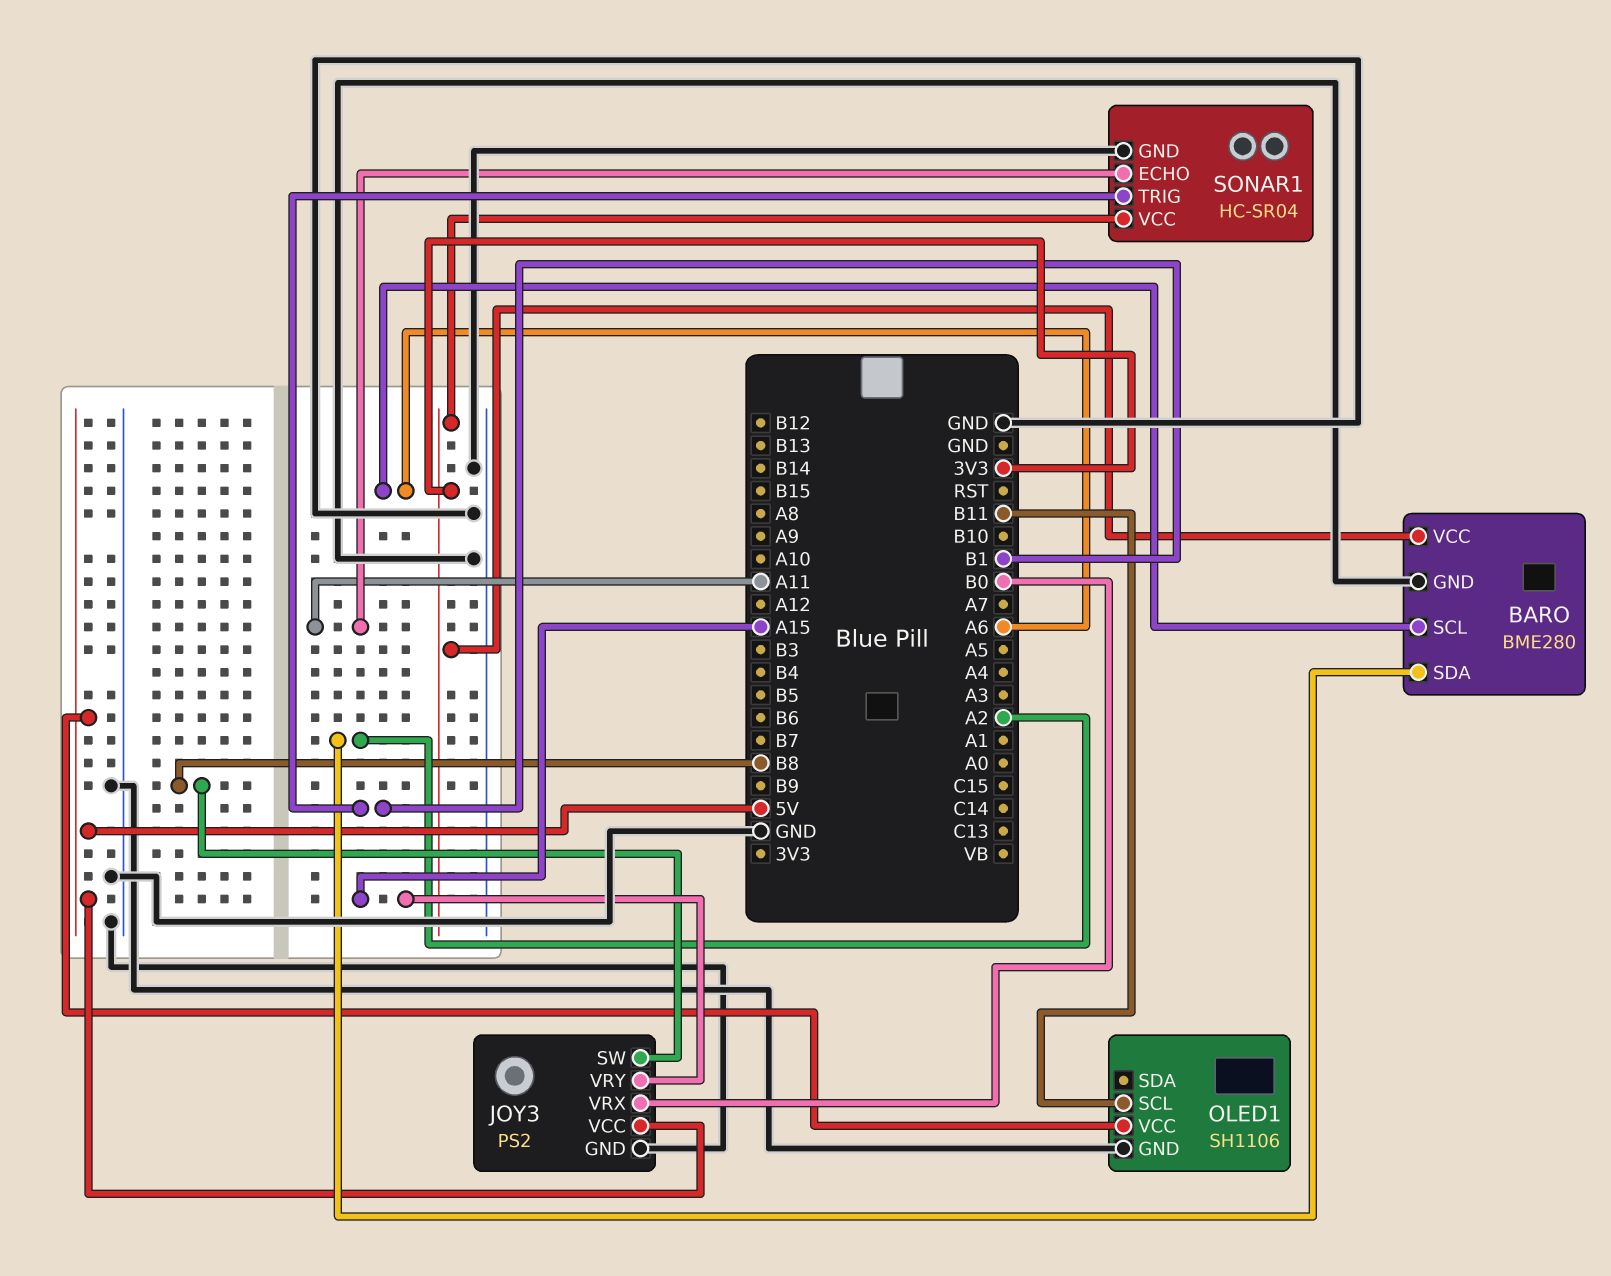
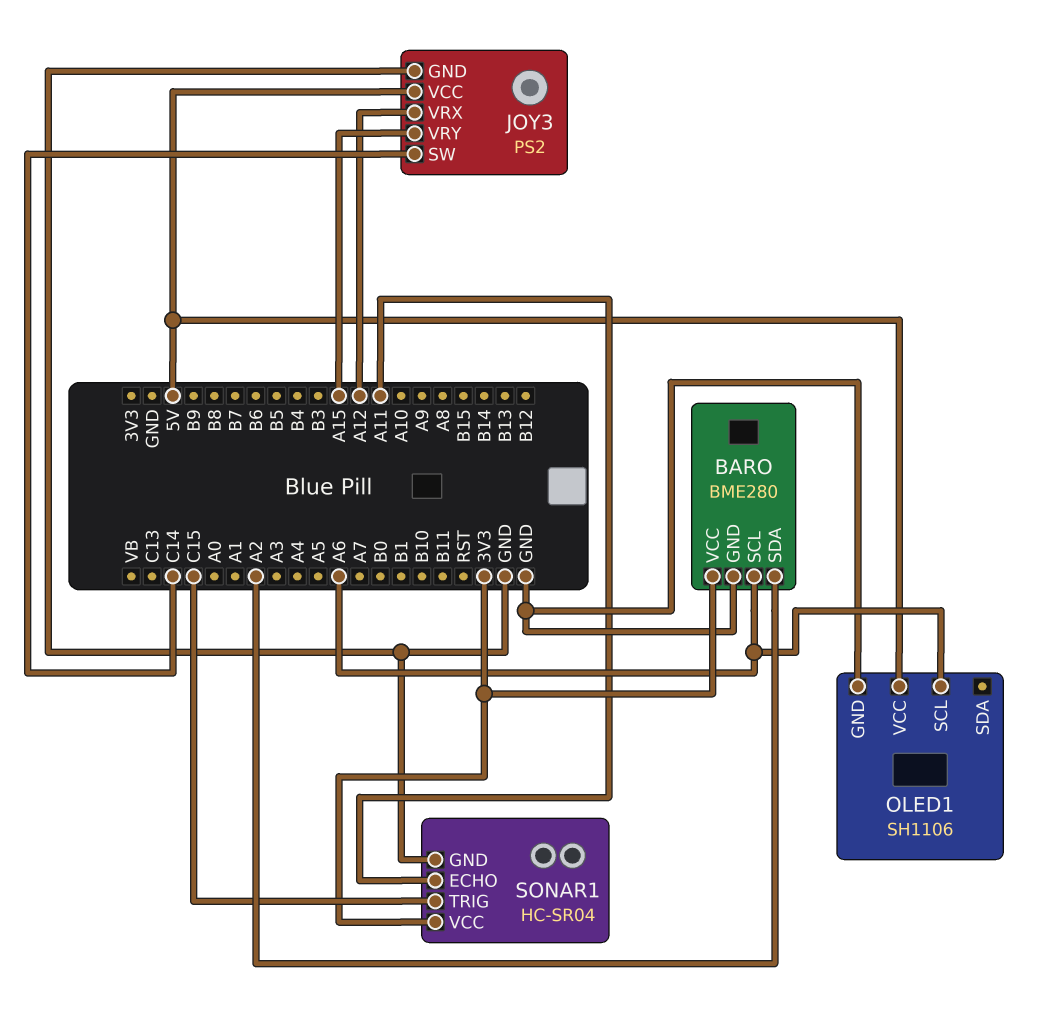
JOY3 pin SW: B8 -> C14
JOY3 pin VRX: B0 -> A12
OLED1 pin SCL: B11 -> A6
SONAR1 pin TRIG: B1 -> C15

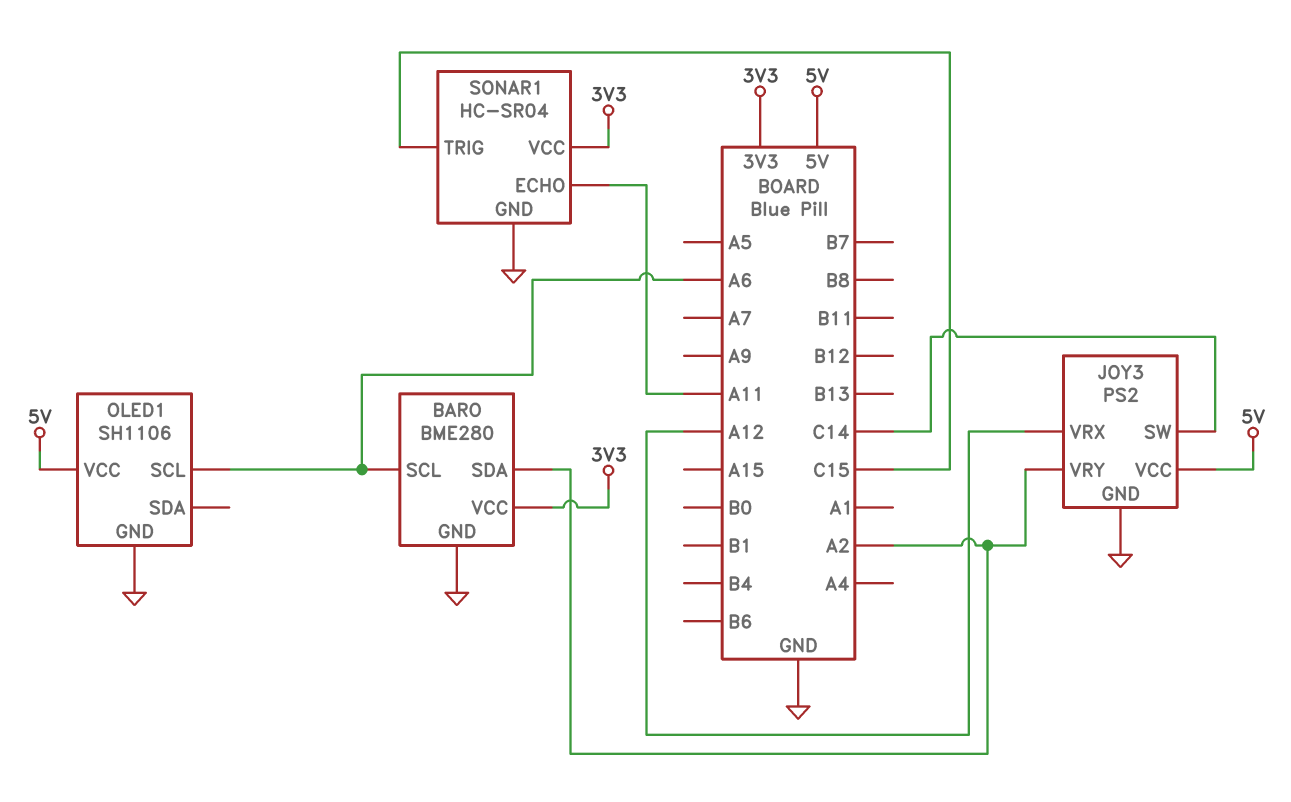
JOY3 pin VRY: A15 -> A2

